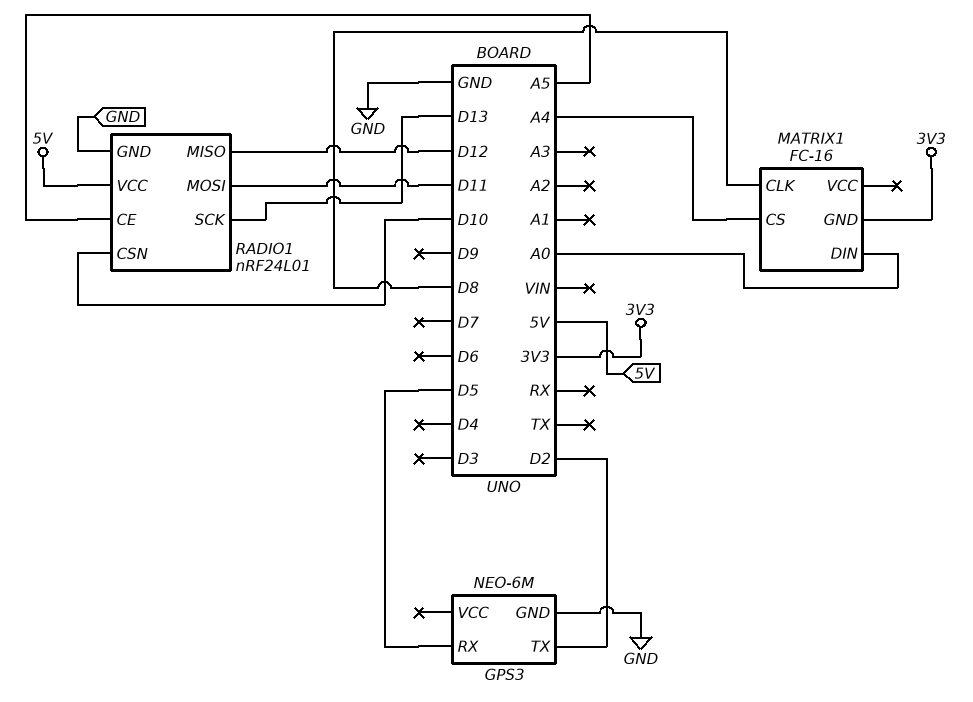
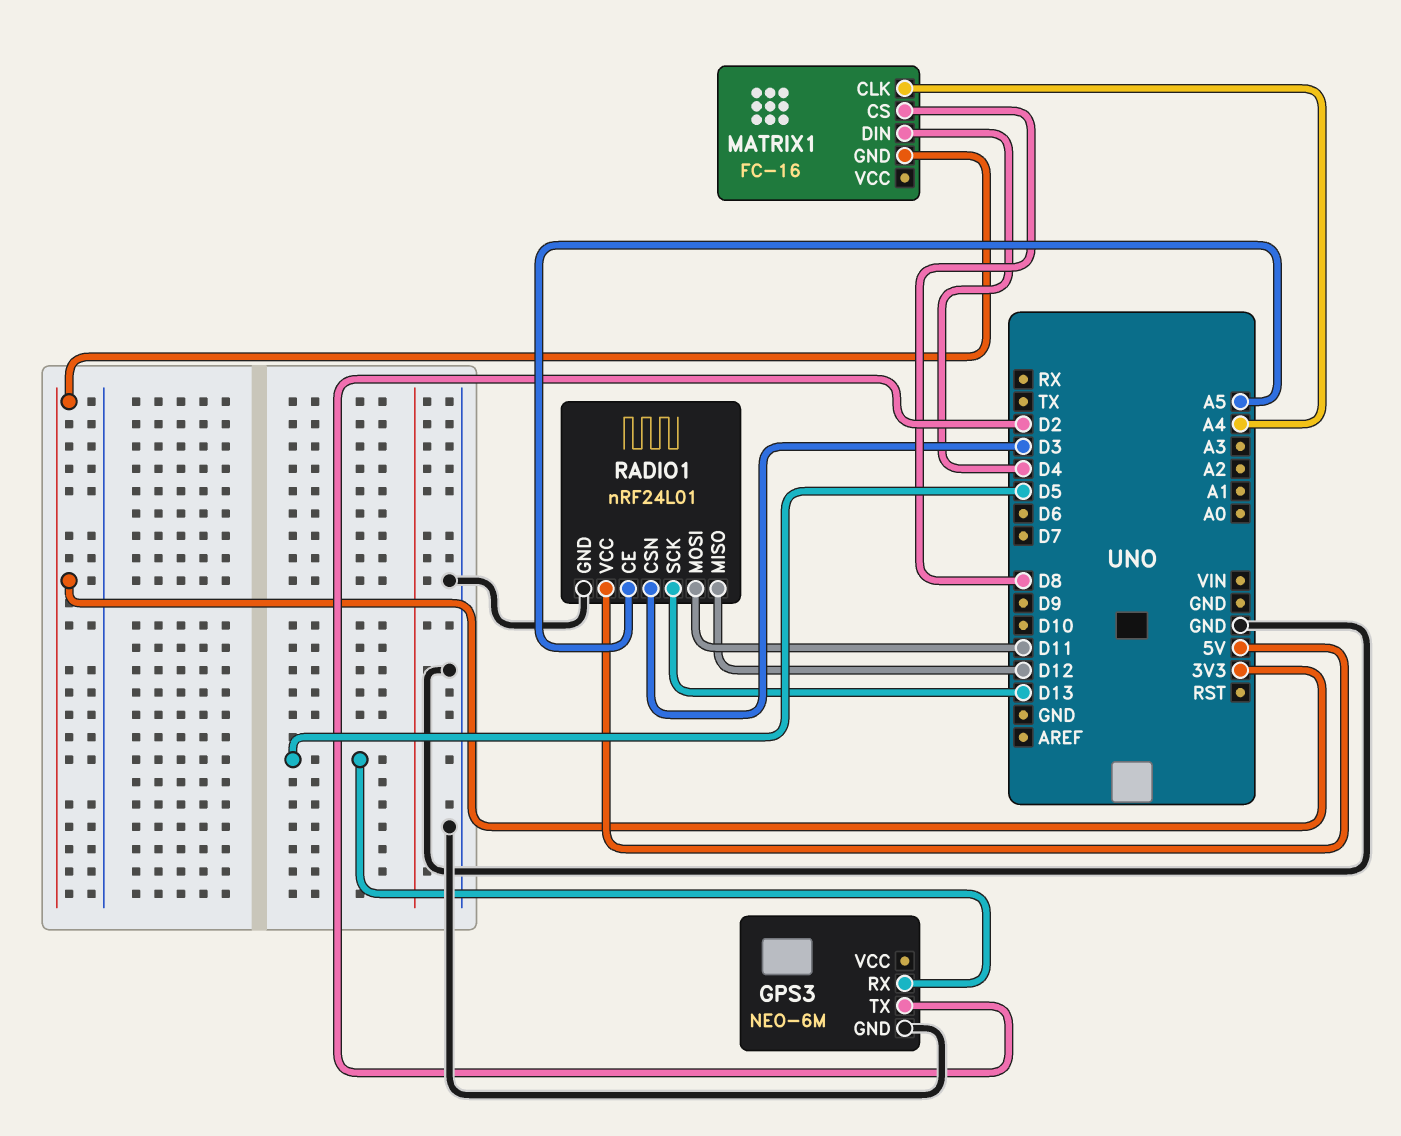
MATRIX1 pin CLK: D8 -> A4
MATRIX1 pin CS: A4 -> D8
MATRIX1 pin DIN: A0 -> D4
RADIO1 pin CSN: D10 -> D3

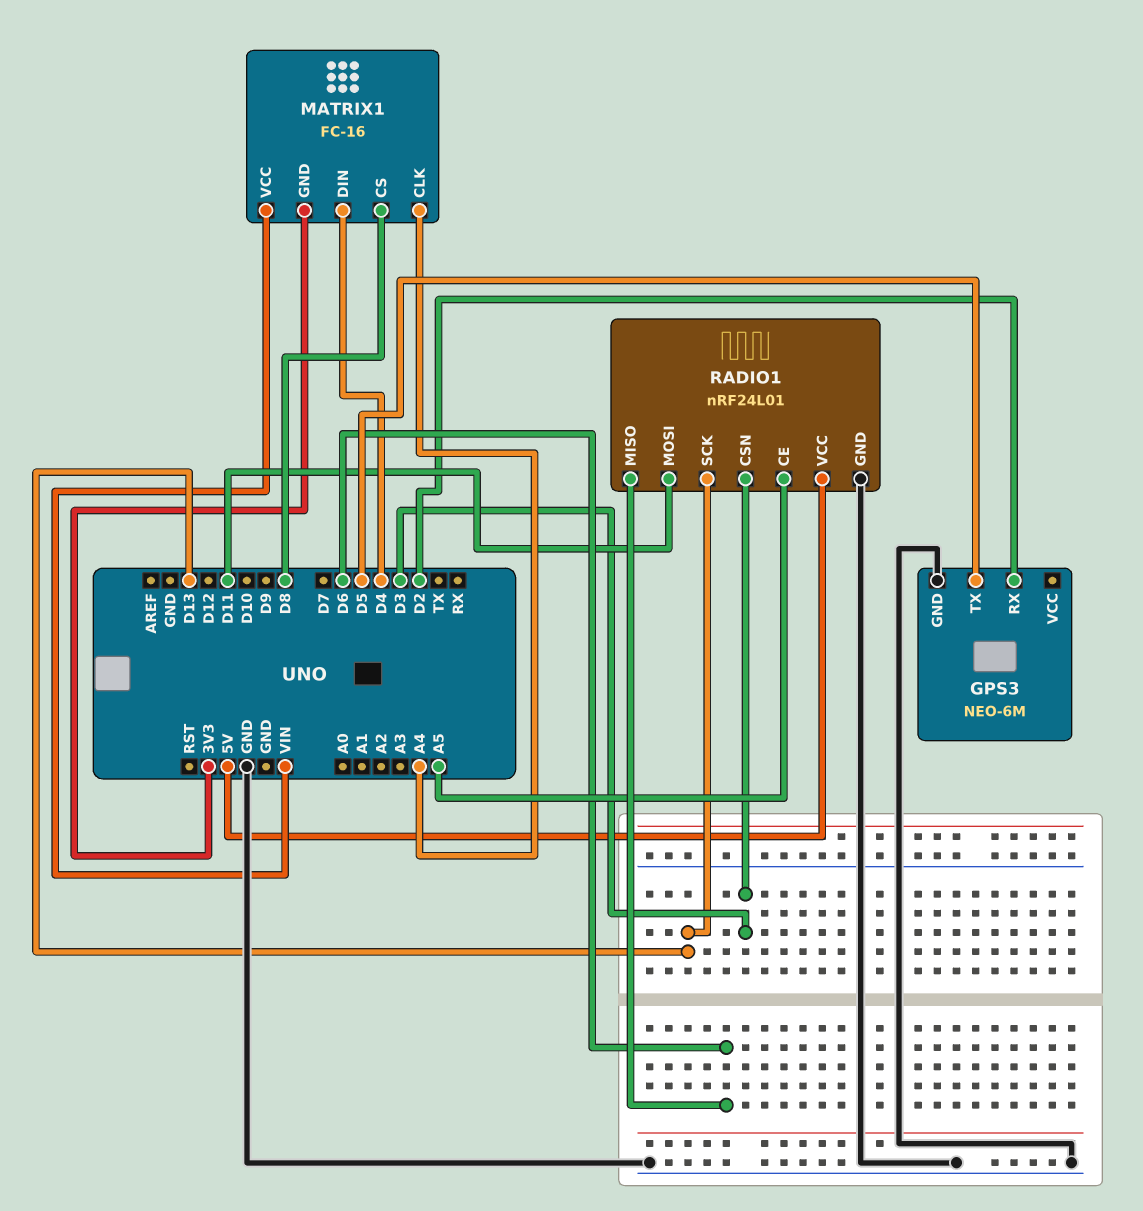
GPS3 pin RX: D5 -> D2
GPS3 pin TX: D2 -> D5
MATRIX1 pin VCC: none -> VIN
RADIO1 pin MISO: D12 -> D6

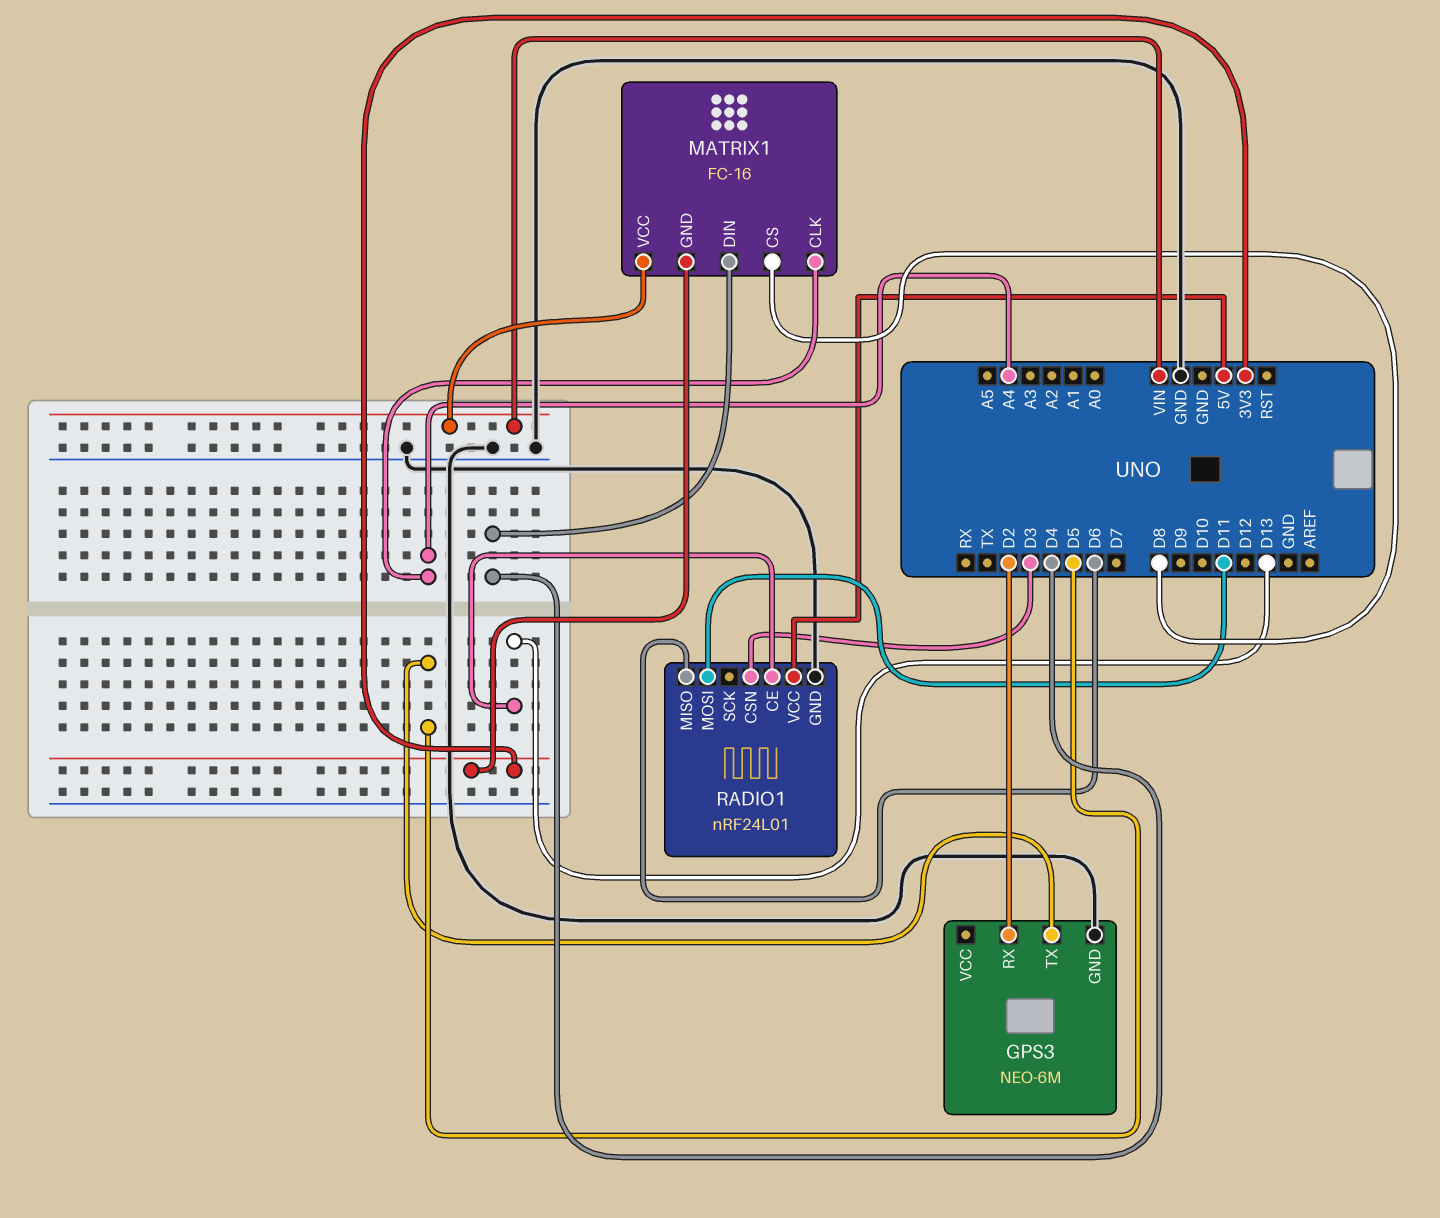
RADIO1 pin CE: A5 -> D13
RADIO1 pin SCK: D13 -> none

